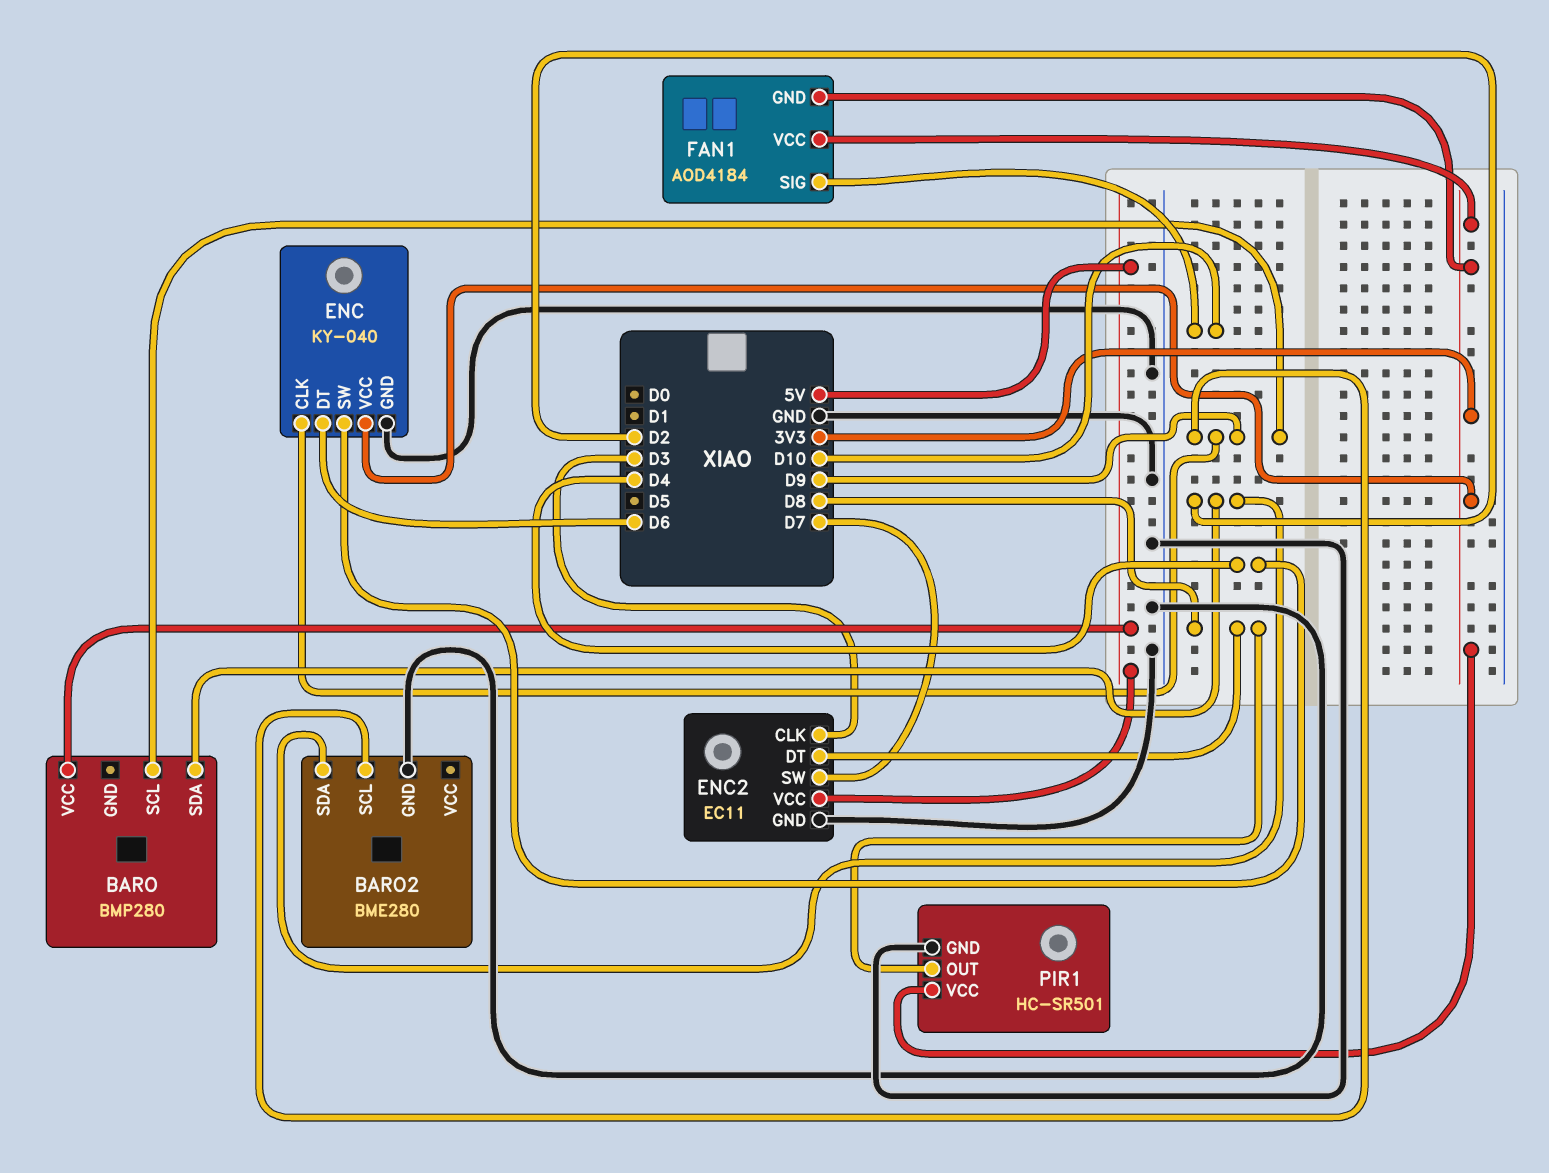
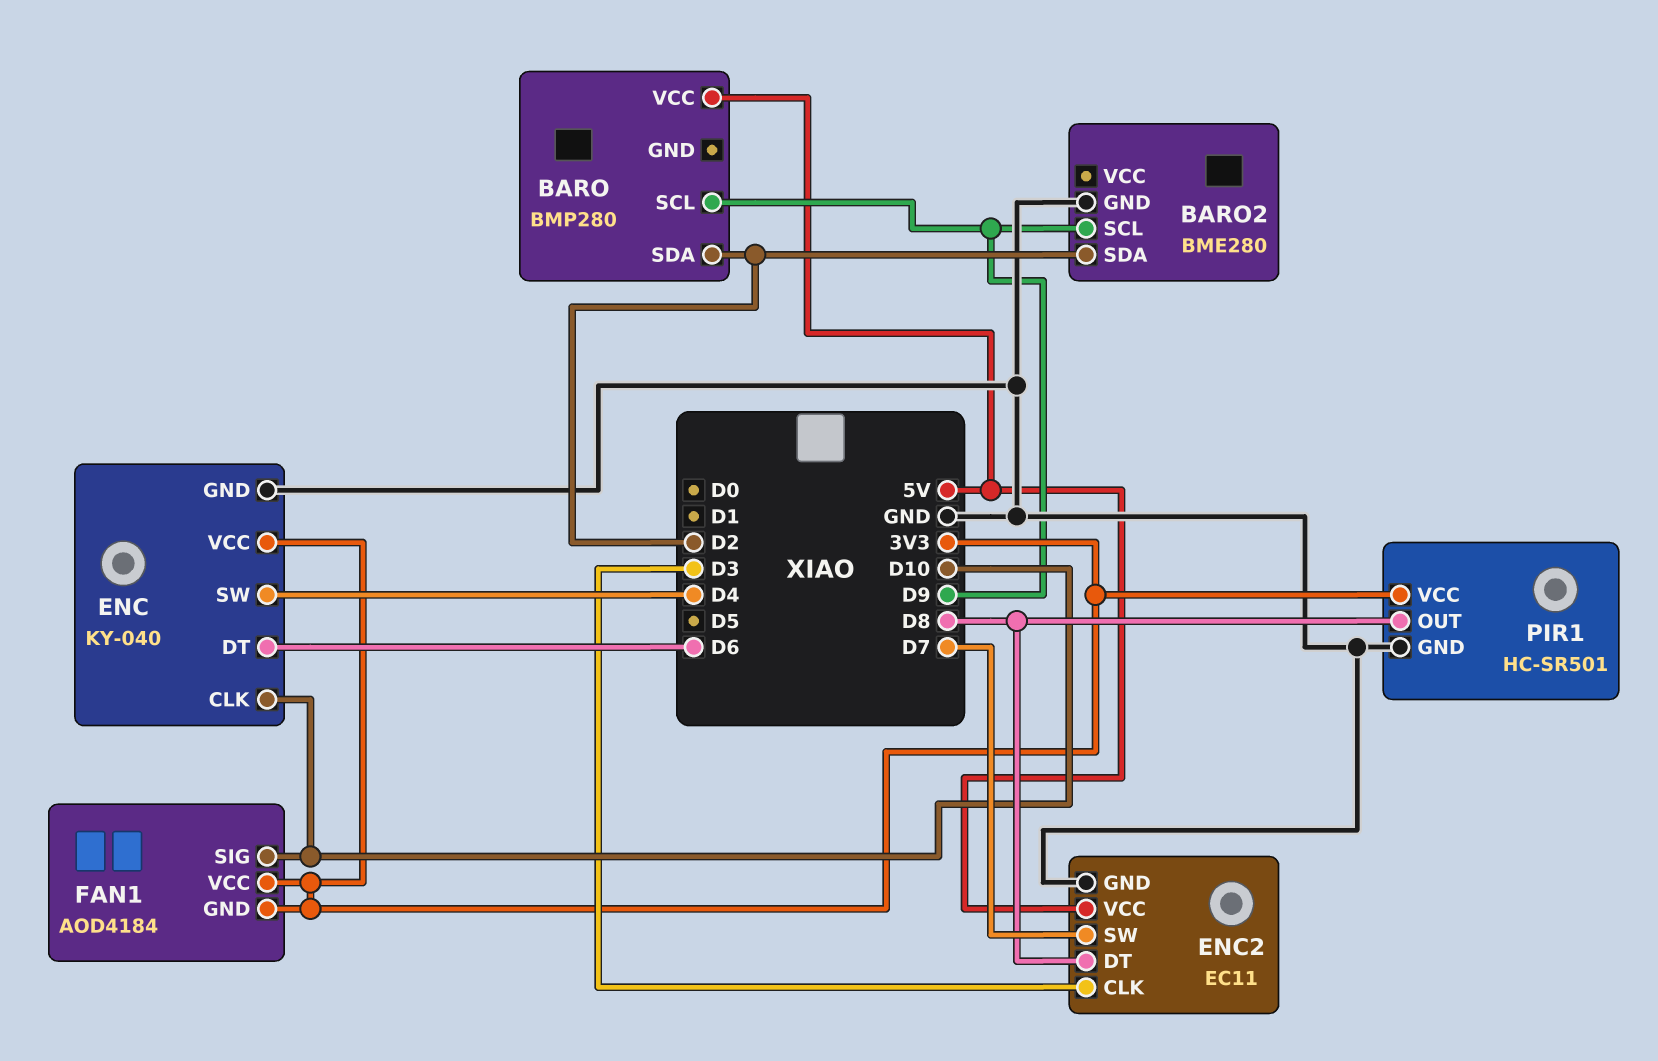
ENC pin CLK: D9 -> D10

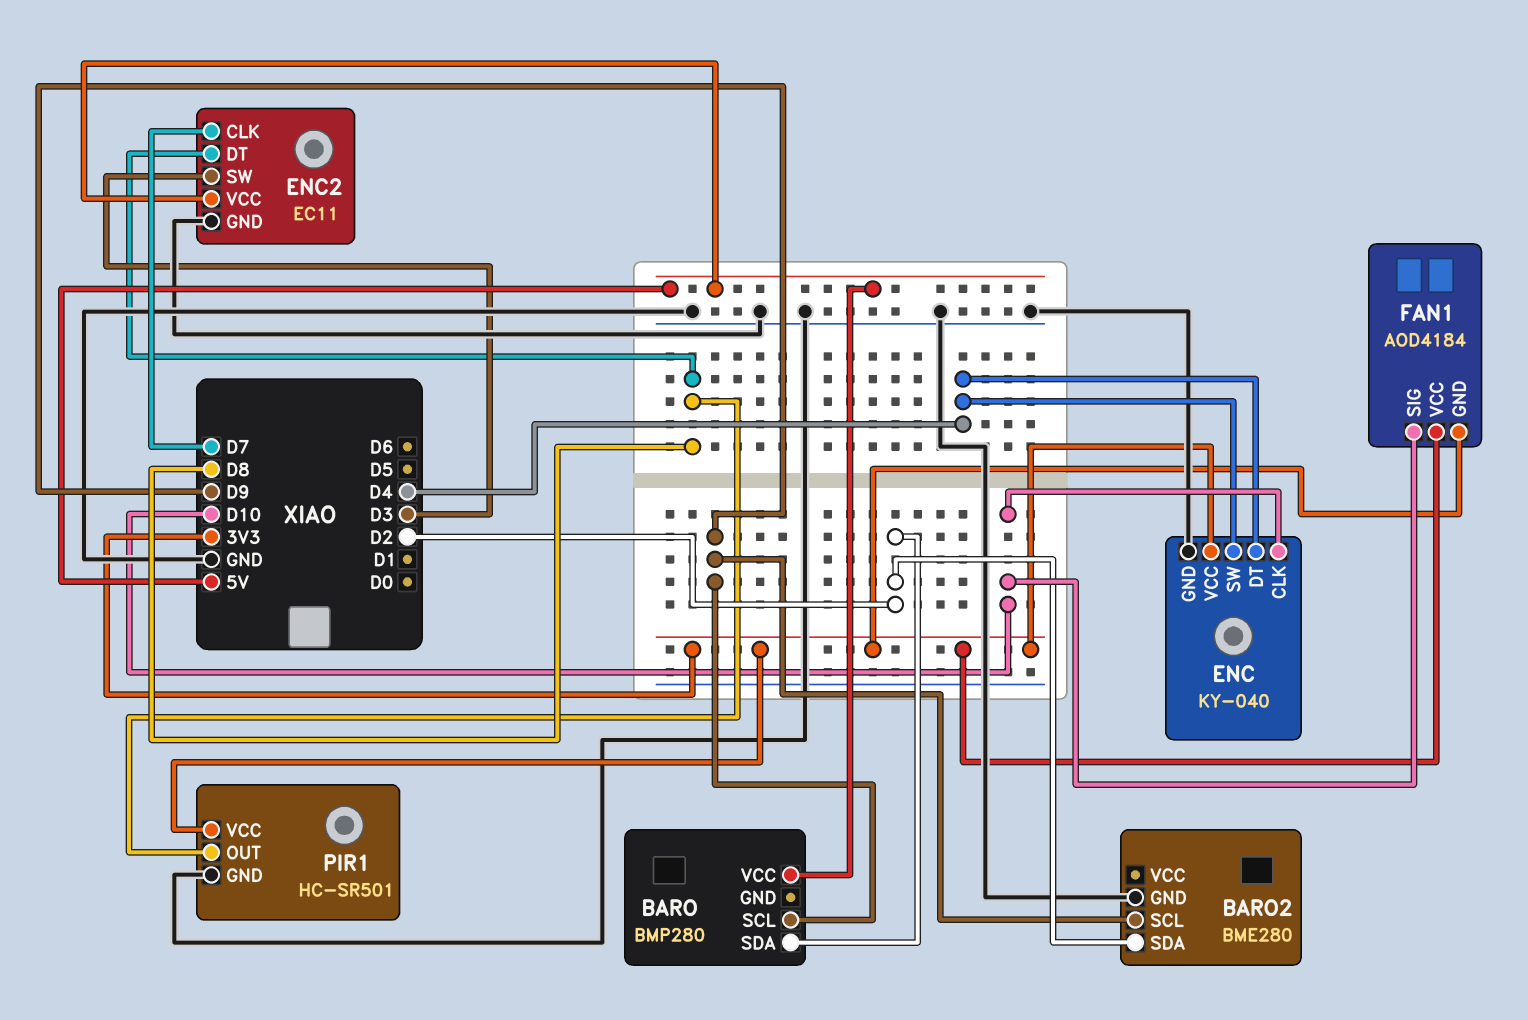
ENC pin DT: D6 -> D4
ENC2 pin CLK: D3 -> D7
ENC2 pin SW: D7 -> D3

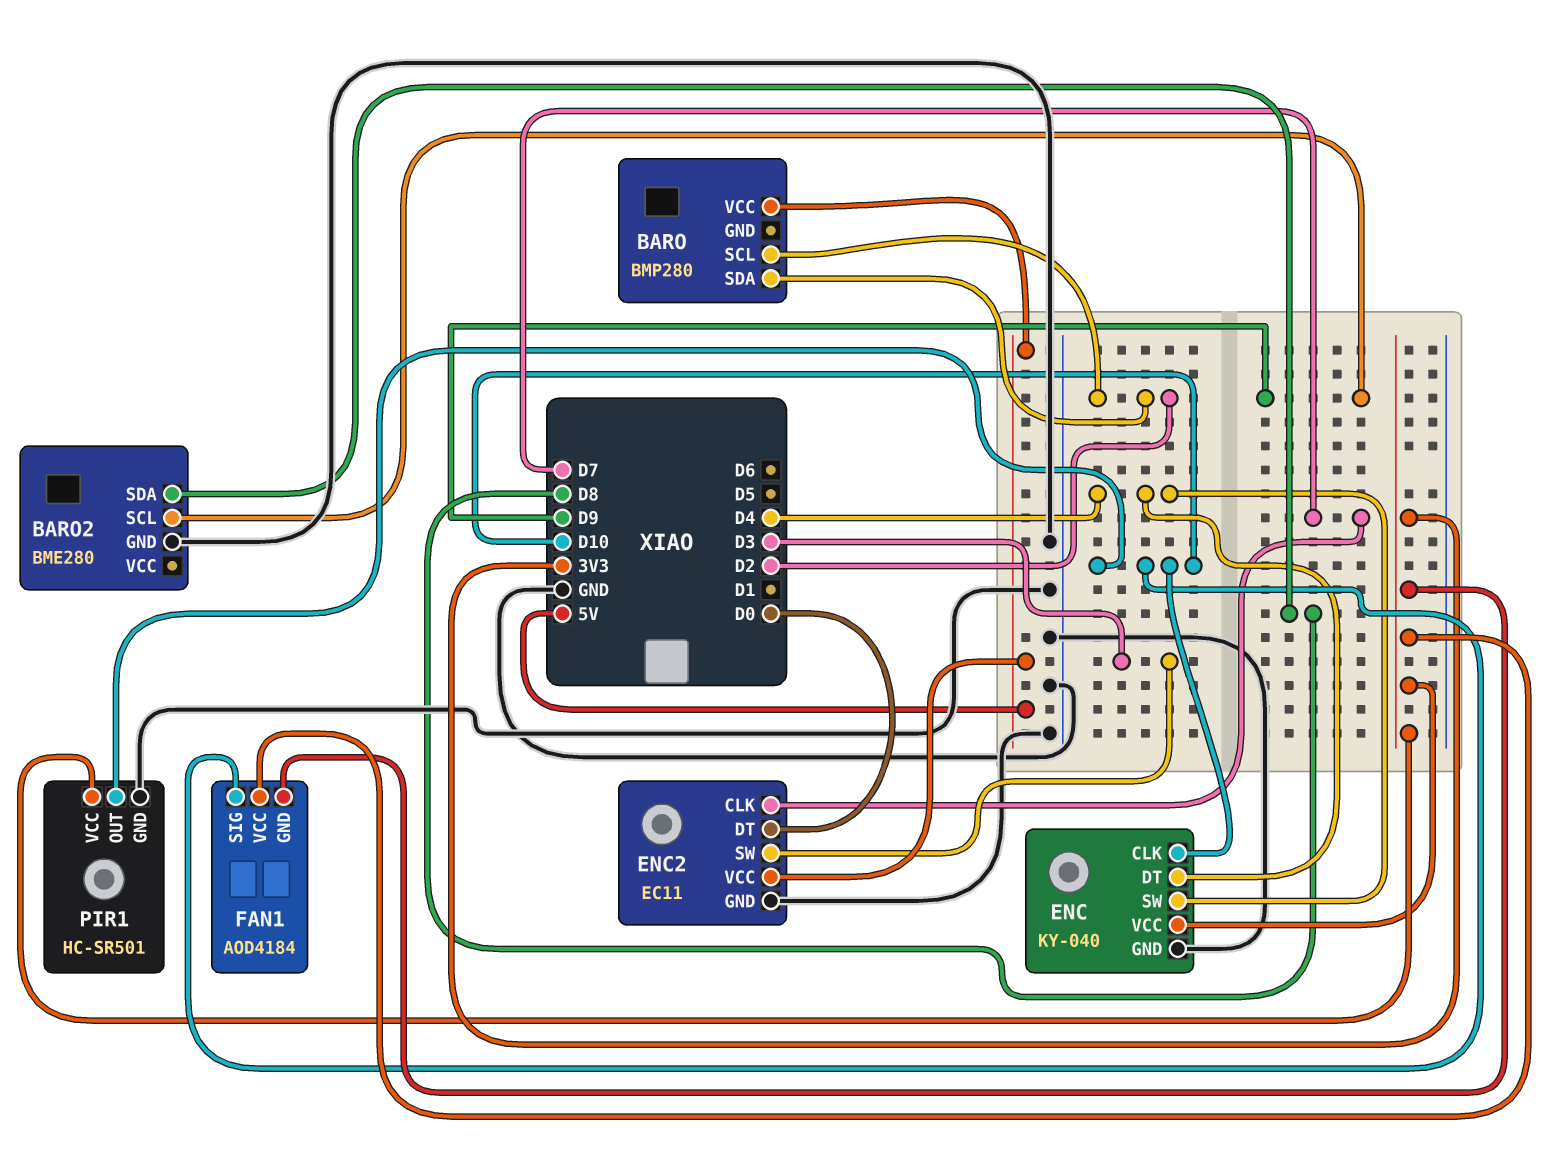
BARO pin SCL: D9 -> D2
BARO2 pin SDA: D2 -> D8
ENC2 pin DT: D8 -> D0
PIR1 pin OUT: D8 -> D10

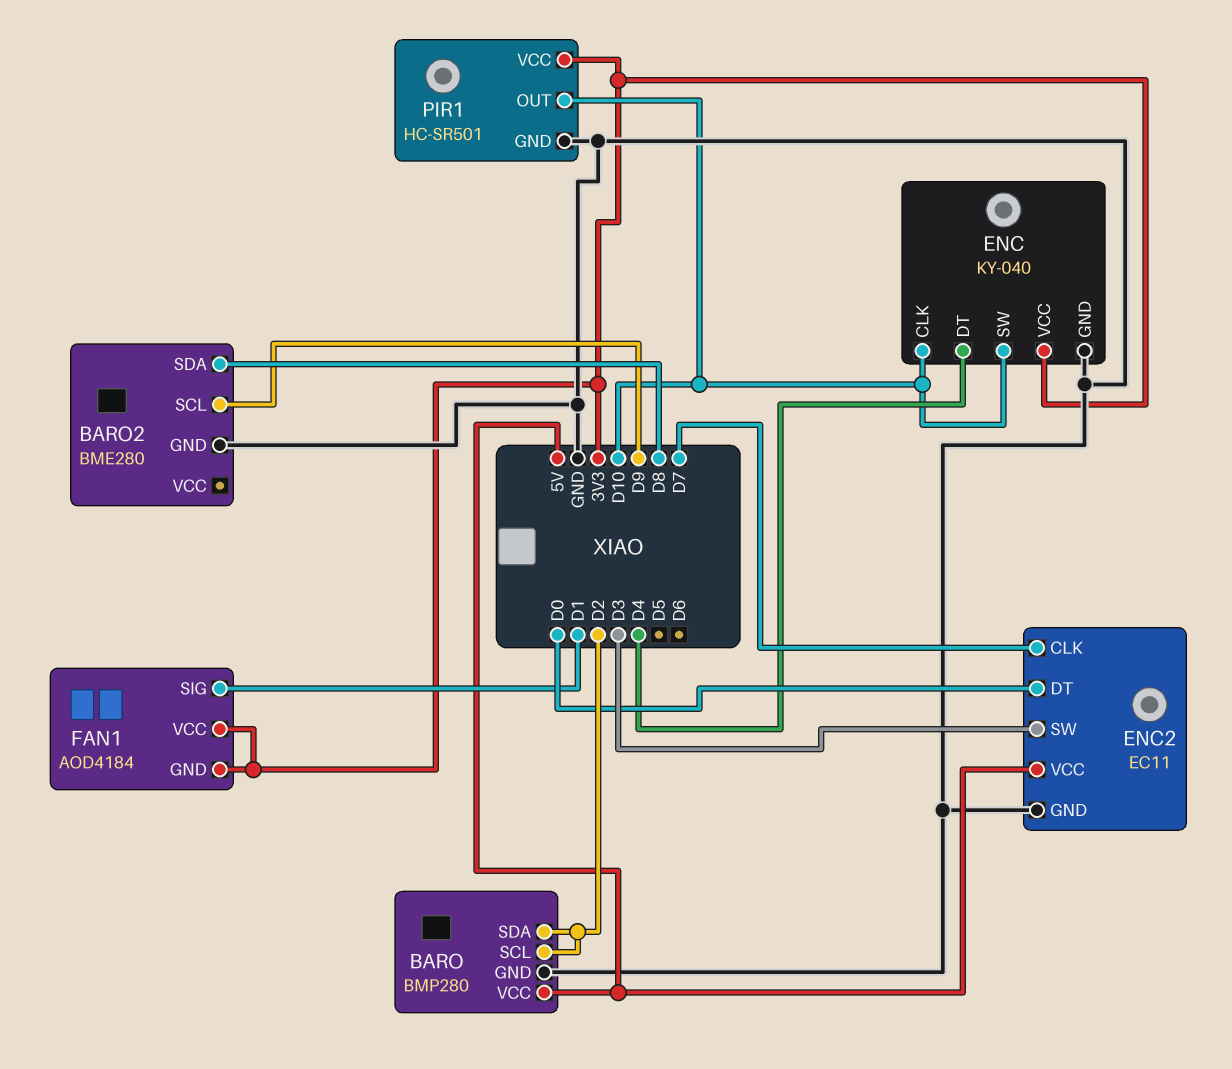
BARO pin GND: none -> GND
ENC pin SW: D4 -> D10
FAN1 pin SIG: D10 -> D1

